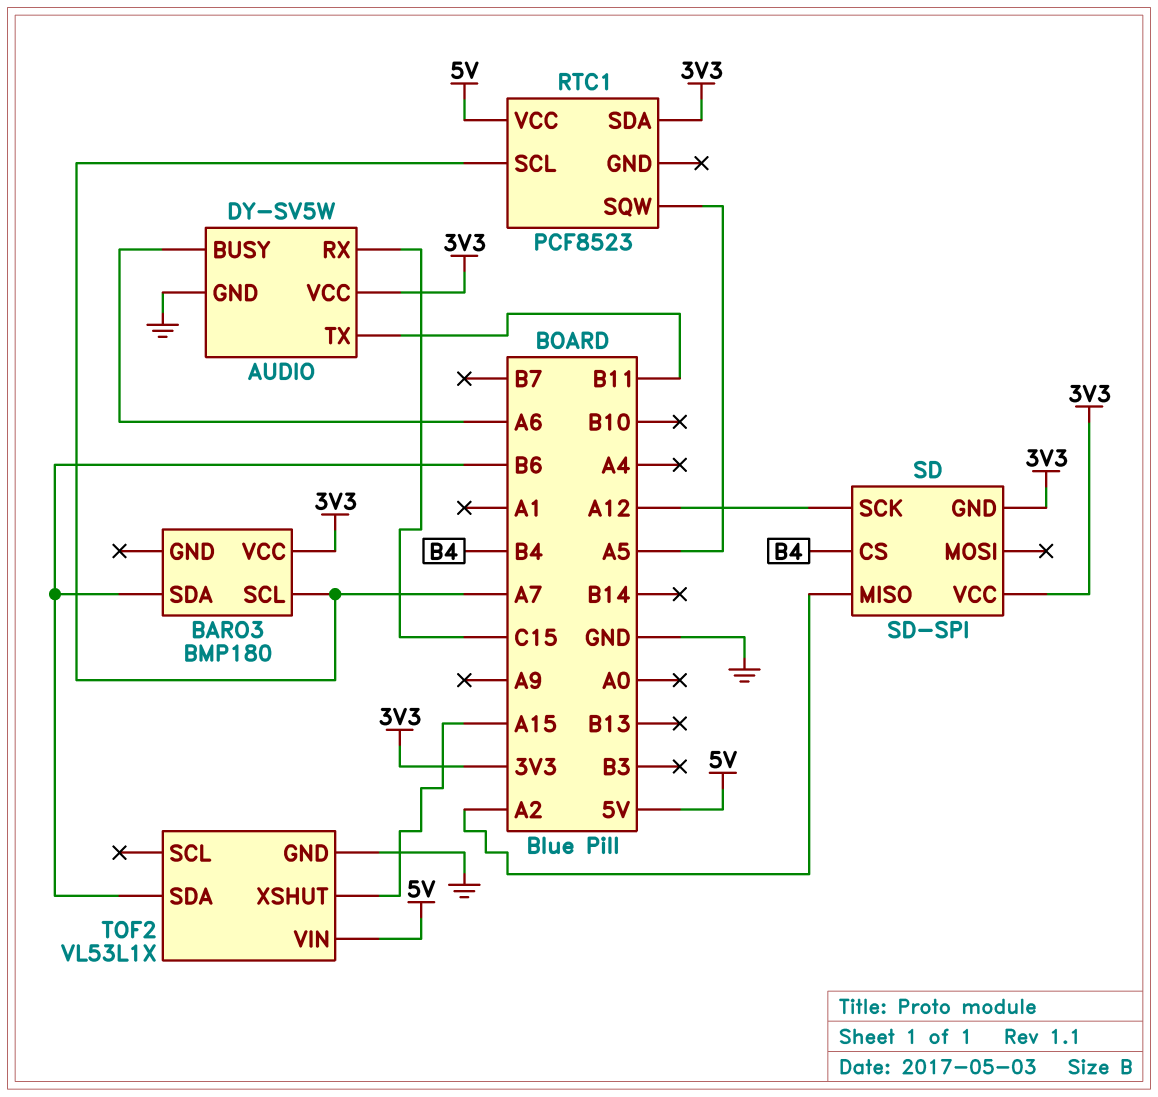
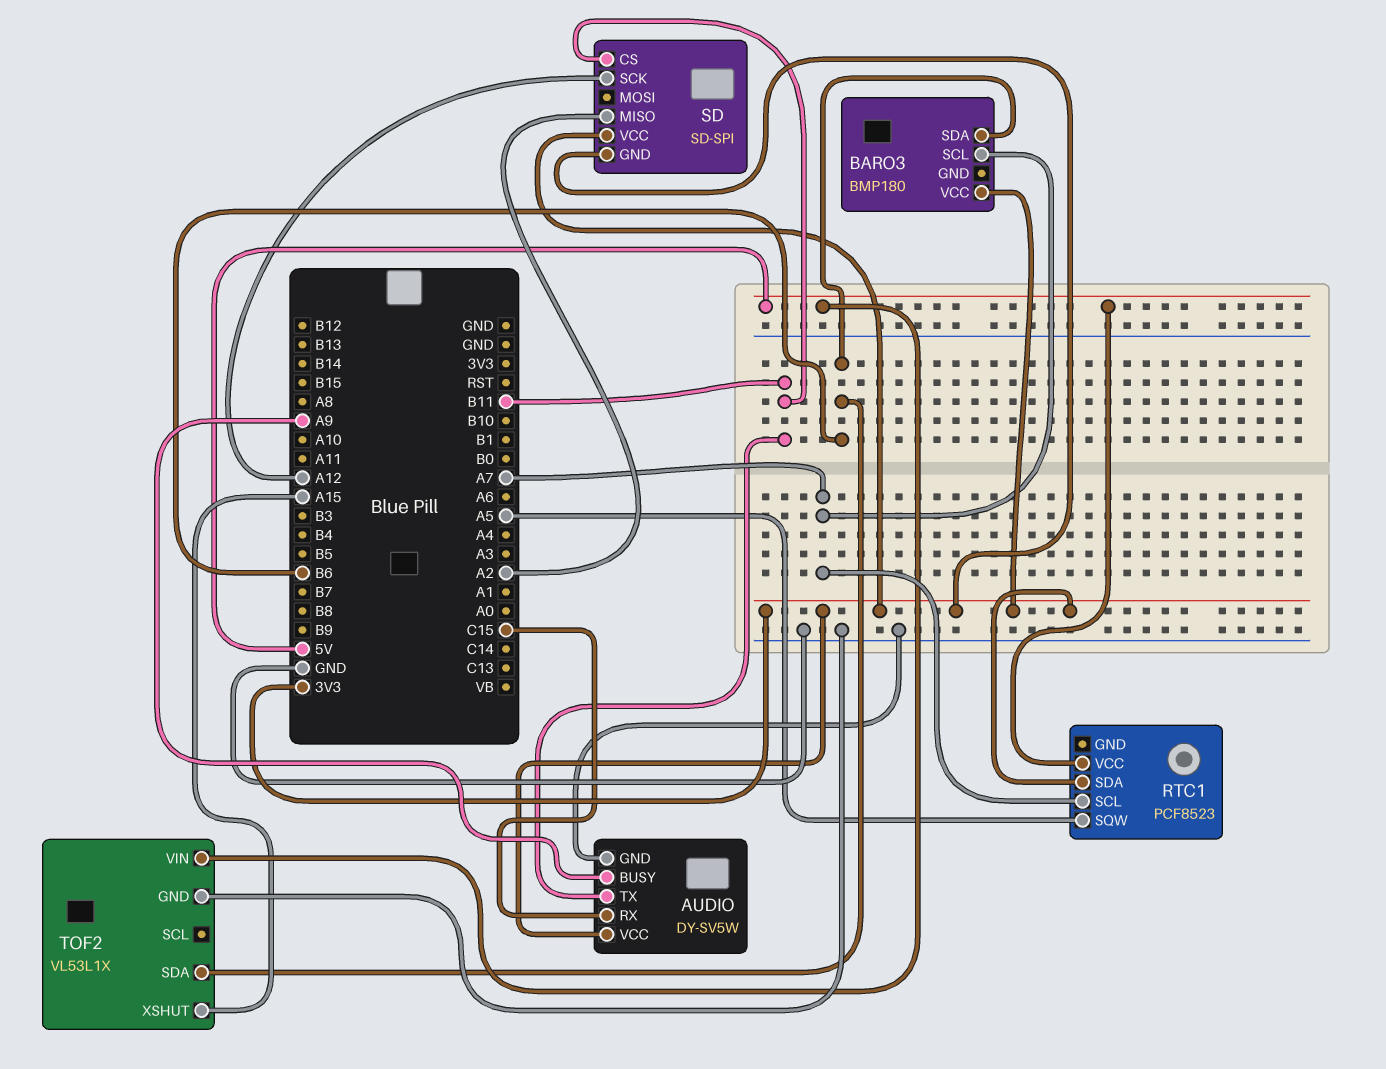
AUDIO pin BUSY: A6 -> A9
SD pin CS: B4 -> B11

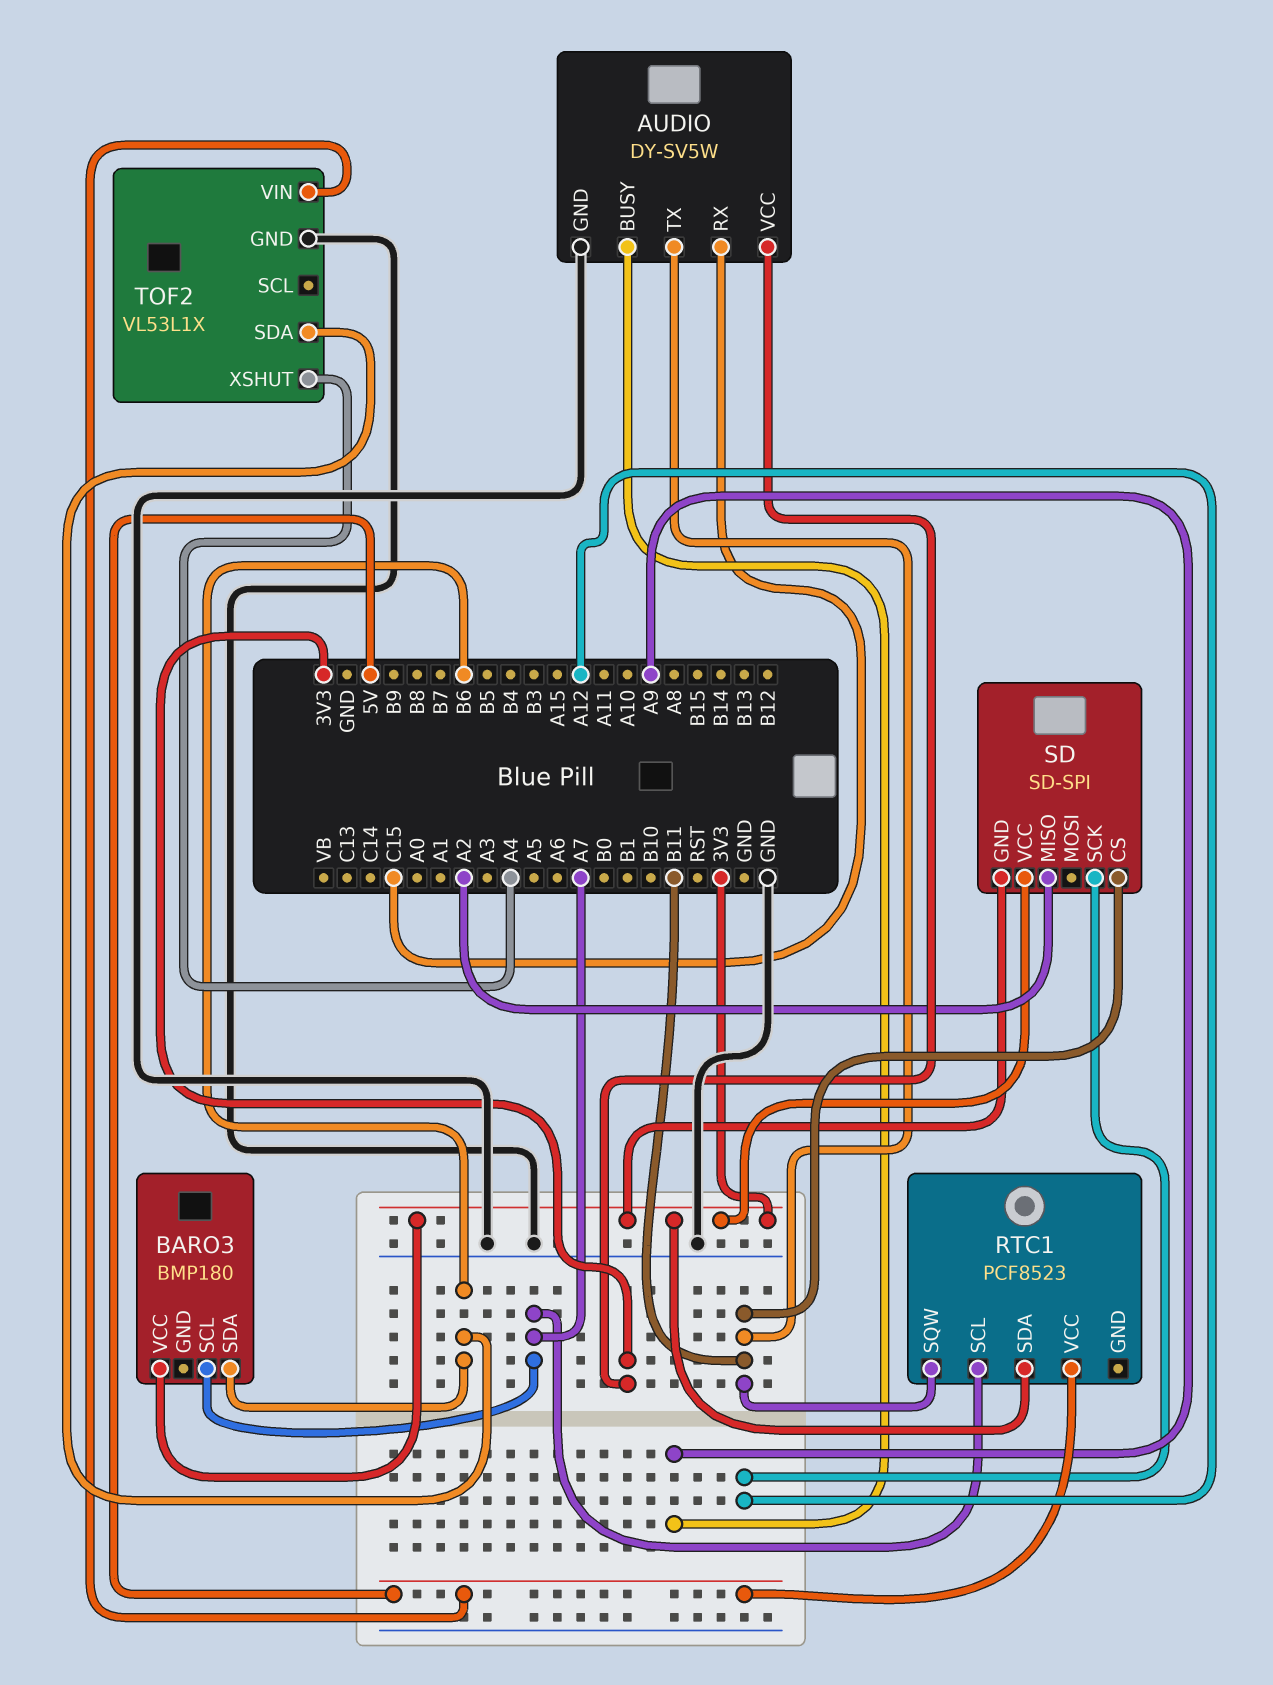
RTC1 pin SQW: A5 -> B11
TOF2 pin XSHUT: A15 -> A4

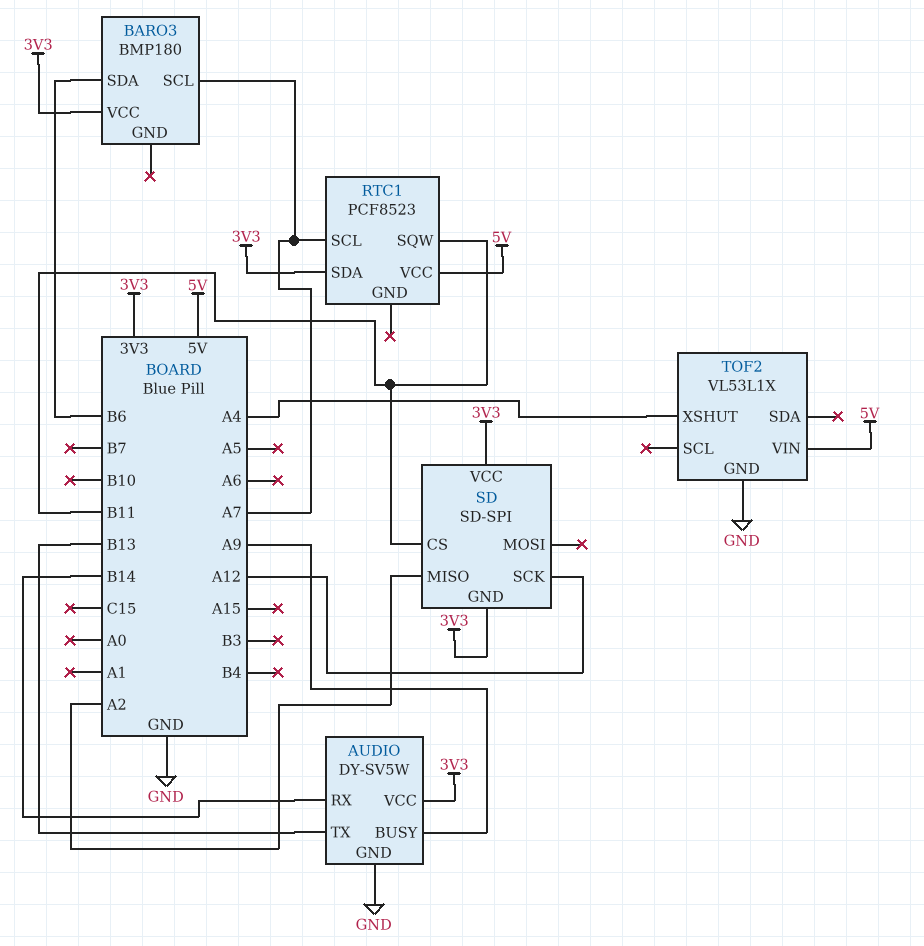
AUDIO pin RX: C15 -> B14
AUDIO pin TX: B11 -> B13
TOF2 pin SDA: B6 -> none

